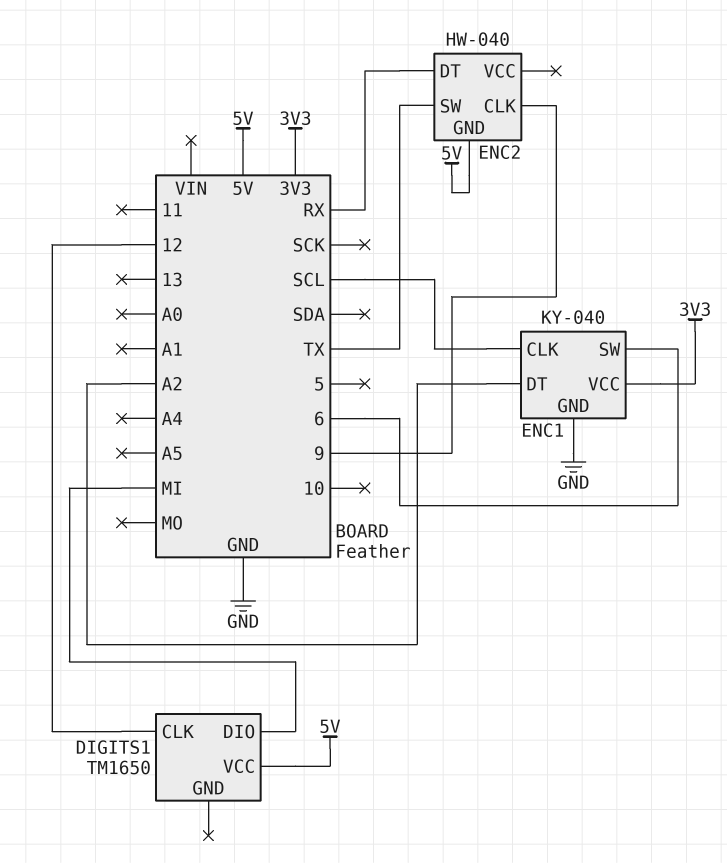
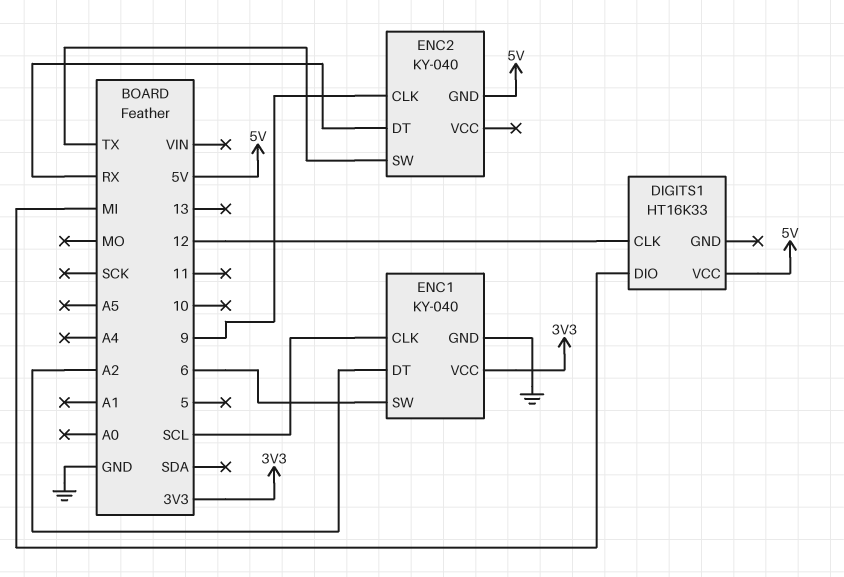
DIGITS1: TM1650 -> HT16K33
ENC2: HW-040 -> KY-040

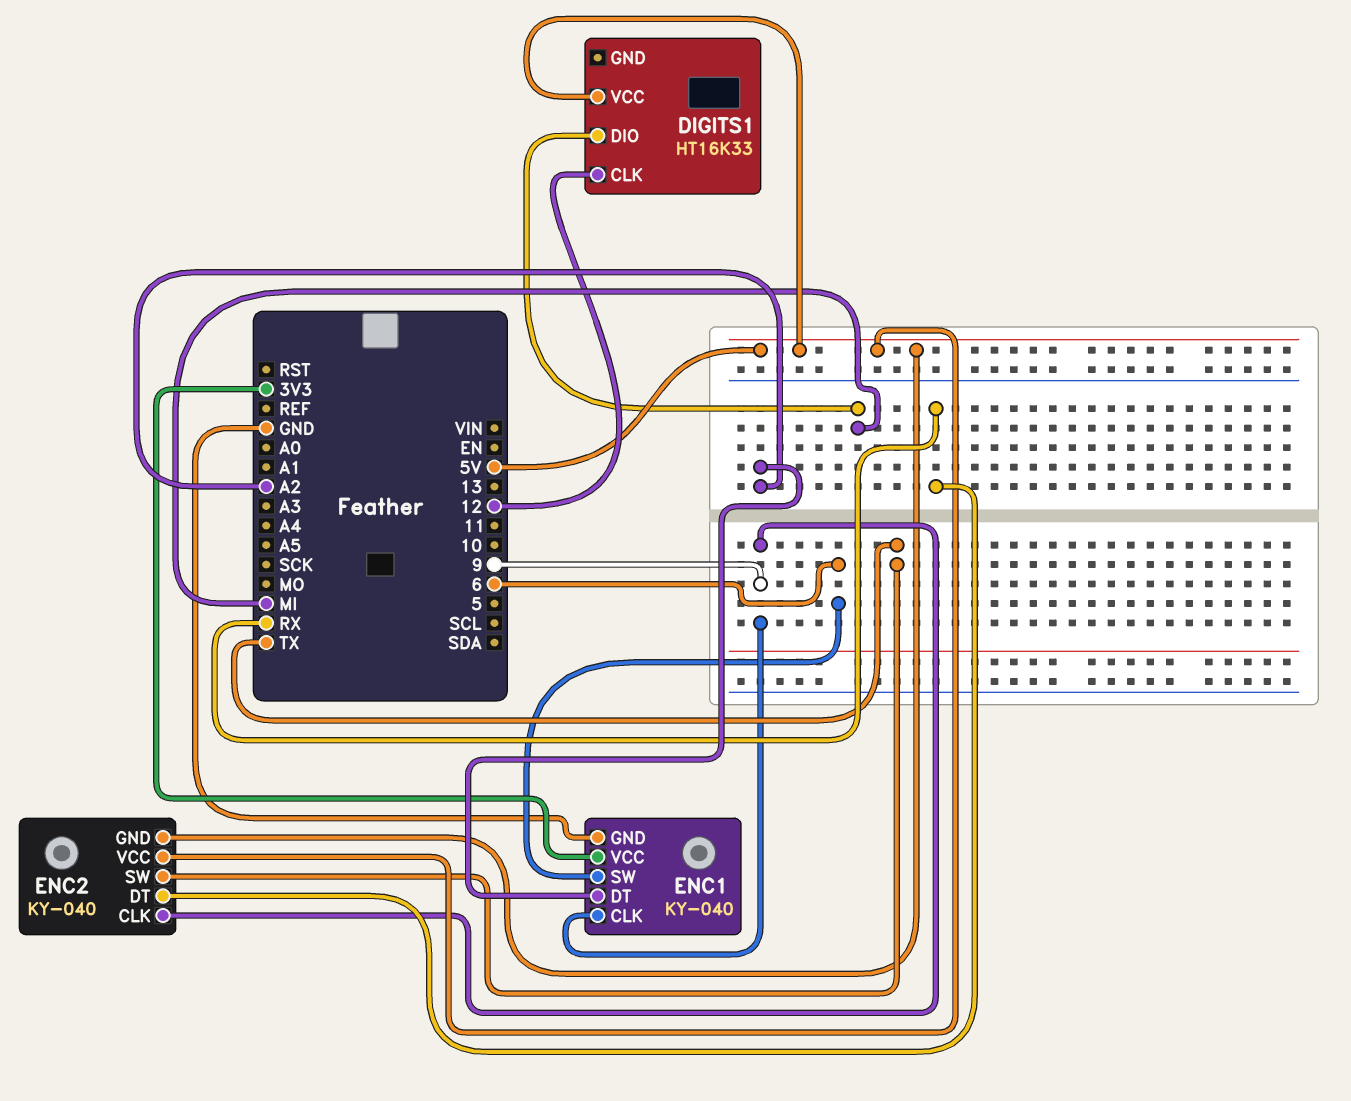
ENC1 pin CLK: SCL -> 9
ENC2 pin VCC: none -> 5V

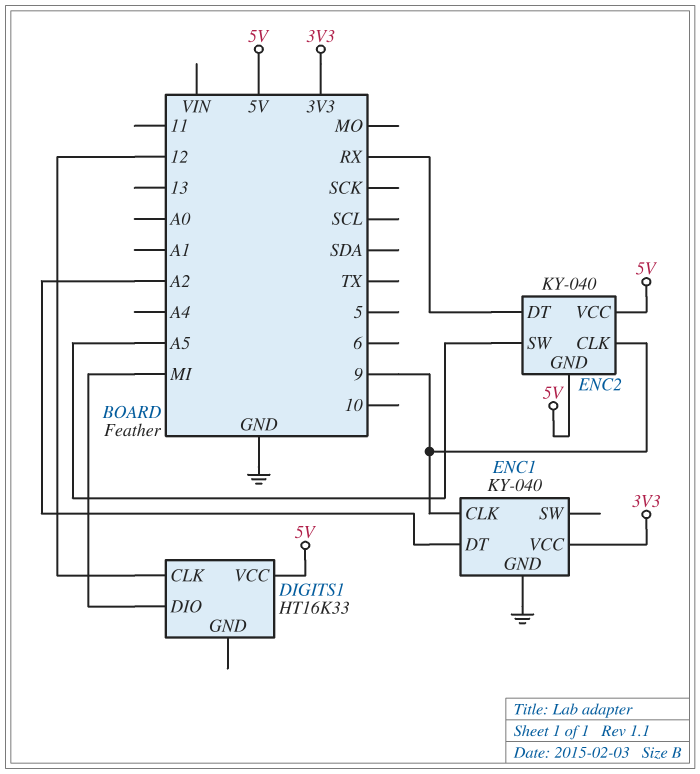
ENC1 pin SW: 6 -> none
ENC2 pin SW: TX -> A5

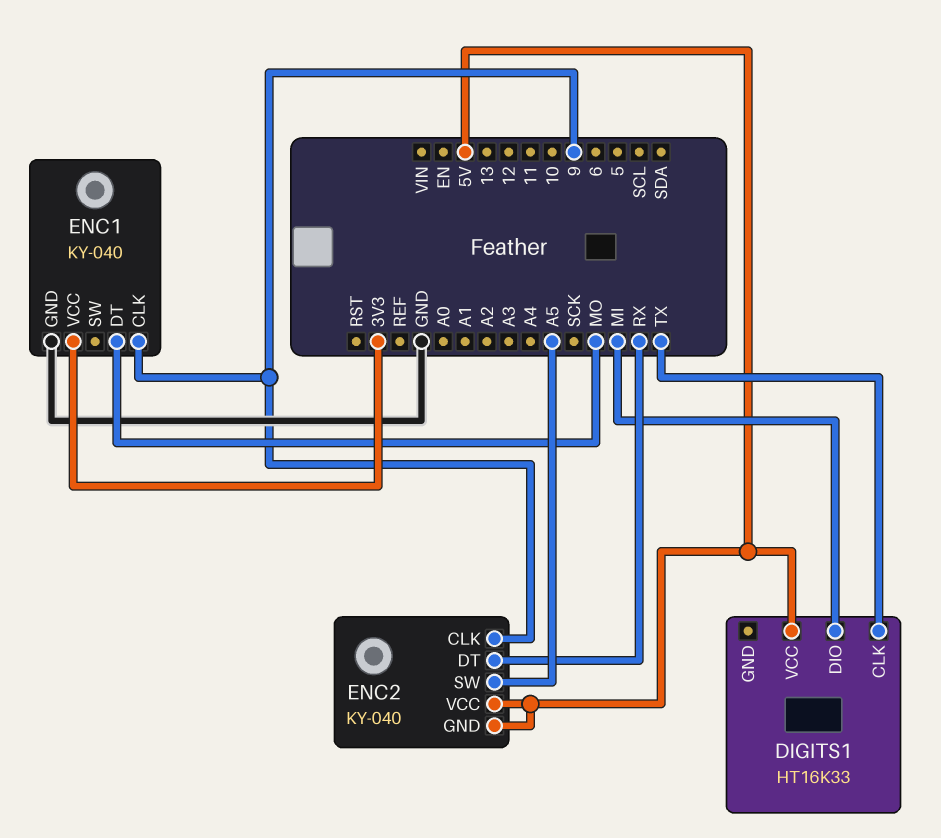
DIGITS1 pin CLK: 12 -> TX
ENC1 pin DT: A2 -> MO

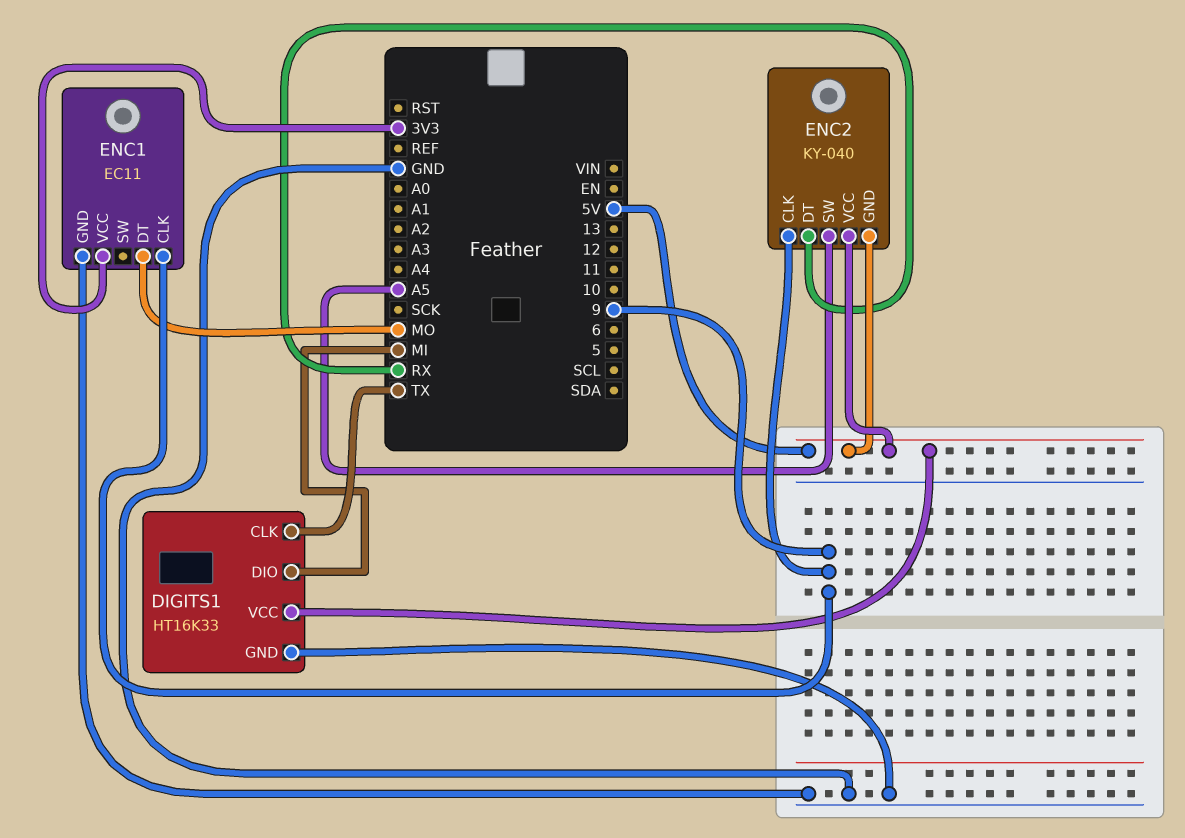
DIGITS1 pin GND: none -> GND
ENC1: KY-040 -> EC11

